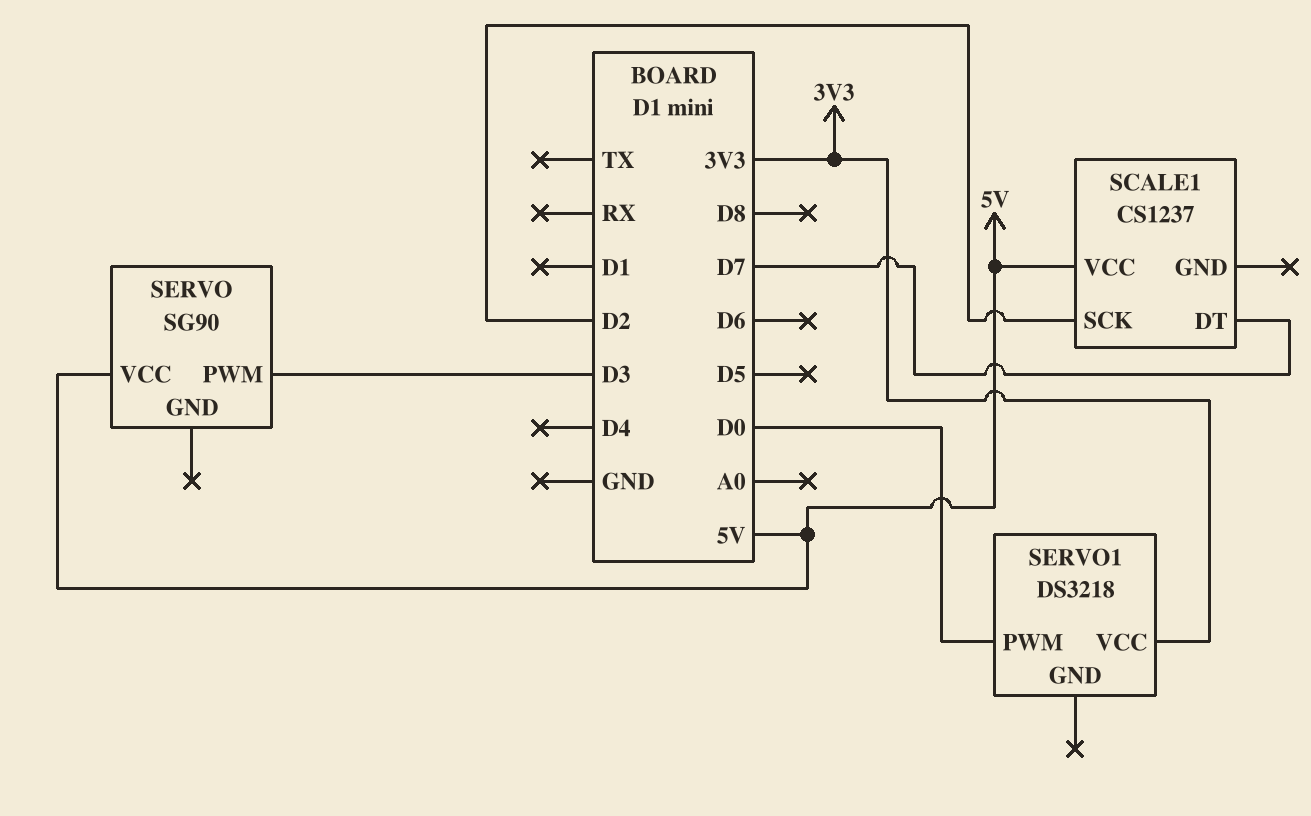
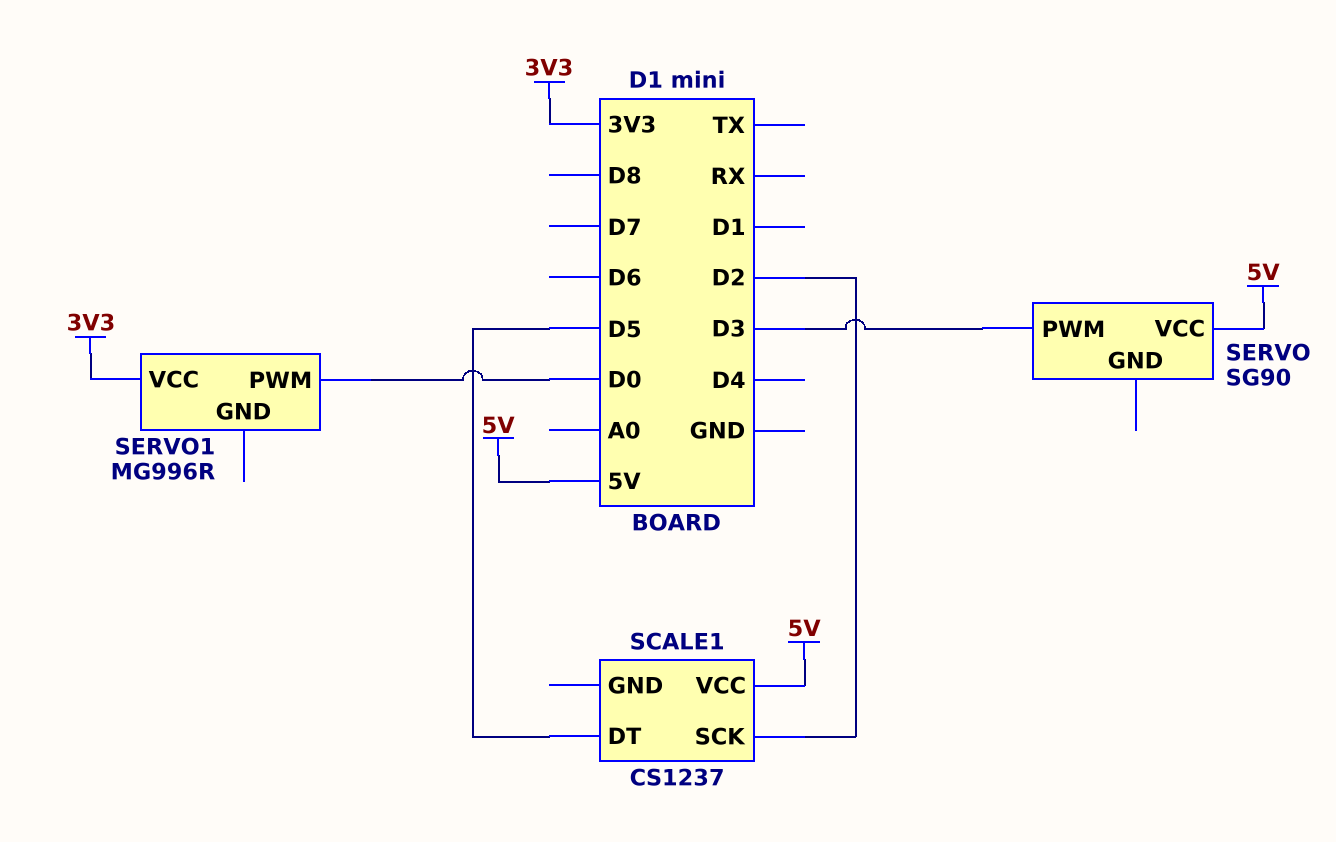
SCALE1 pin DT: D7 -> D5
SERVO1: DS3218 -> MG996R

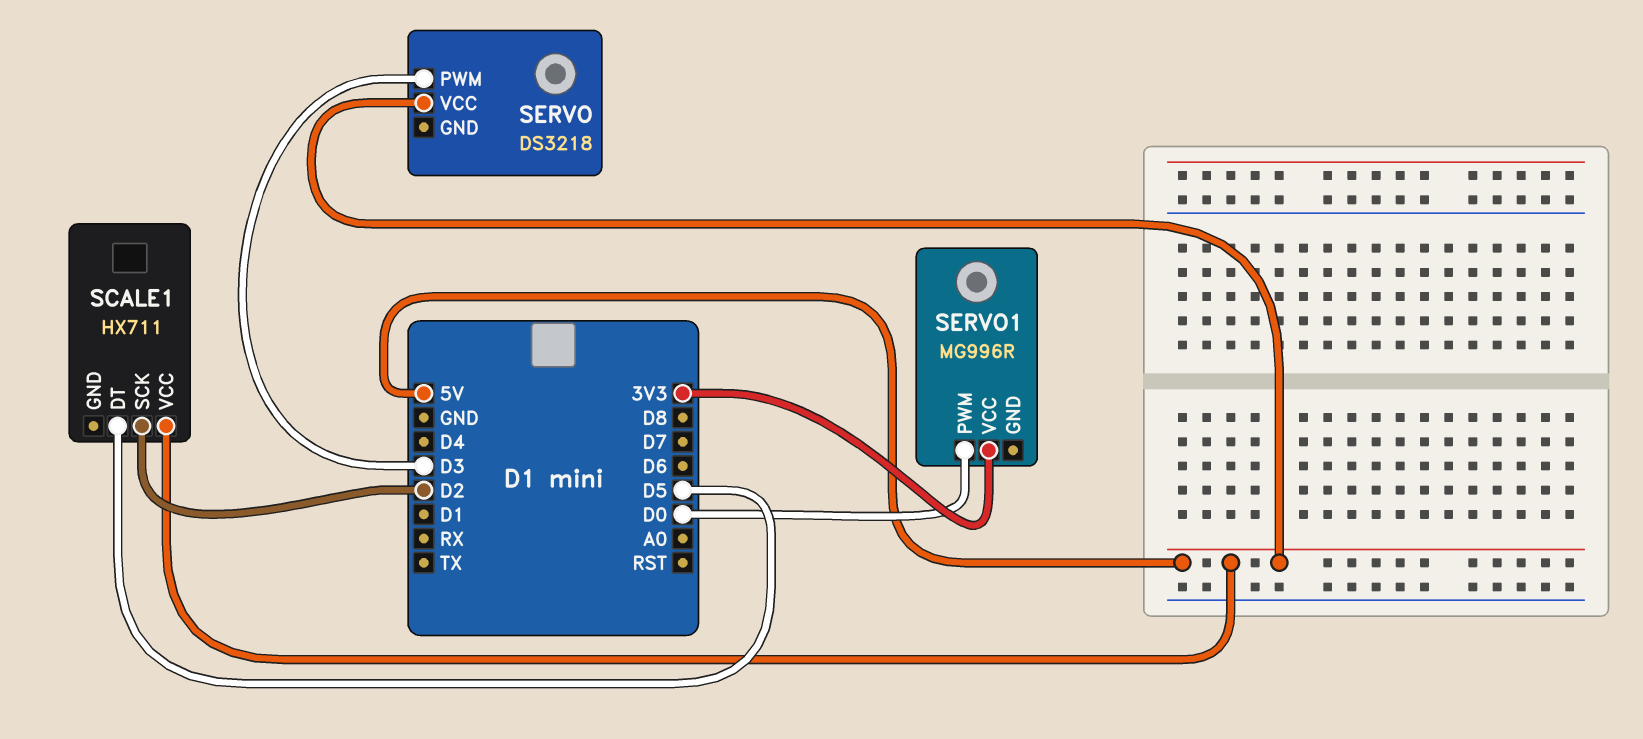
SCALE1: CS1237 -> HX711
SERVO: SG90 -> DS3218

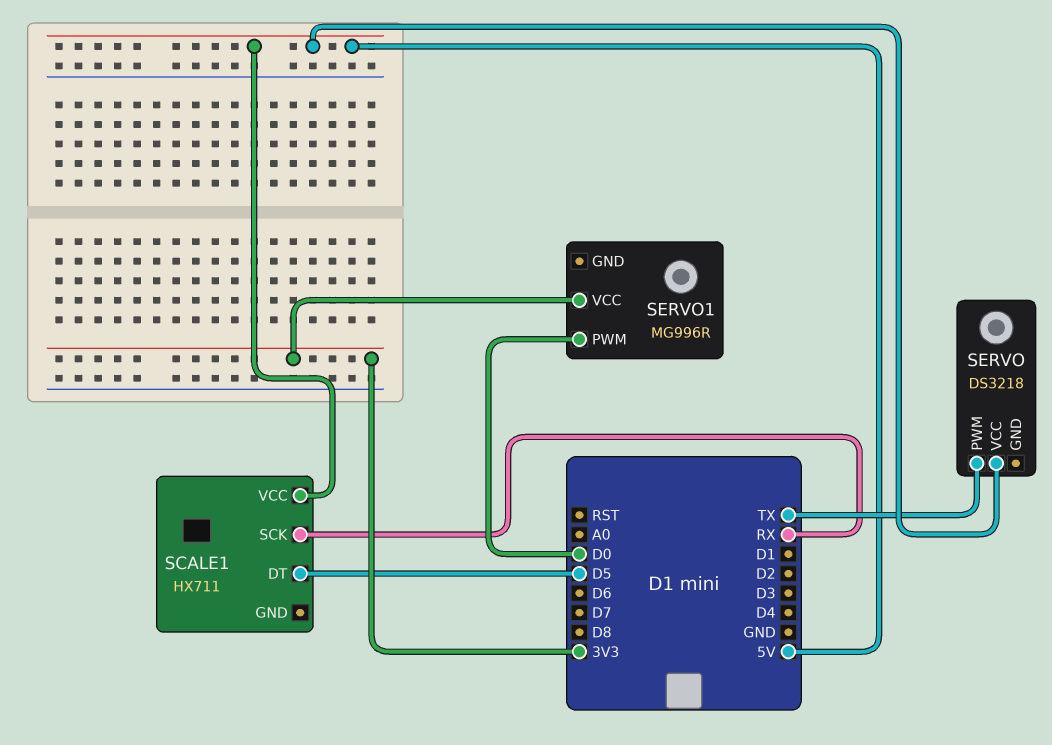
SCALE1 pin SCK: D2 -> RX
SERVO pin PWM: D3 -> TX

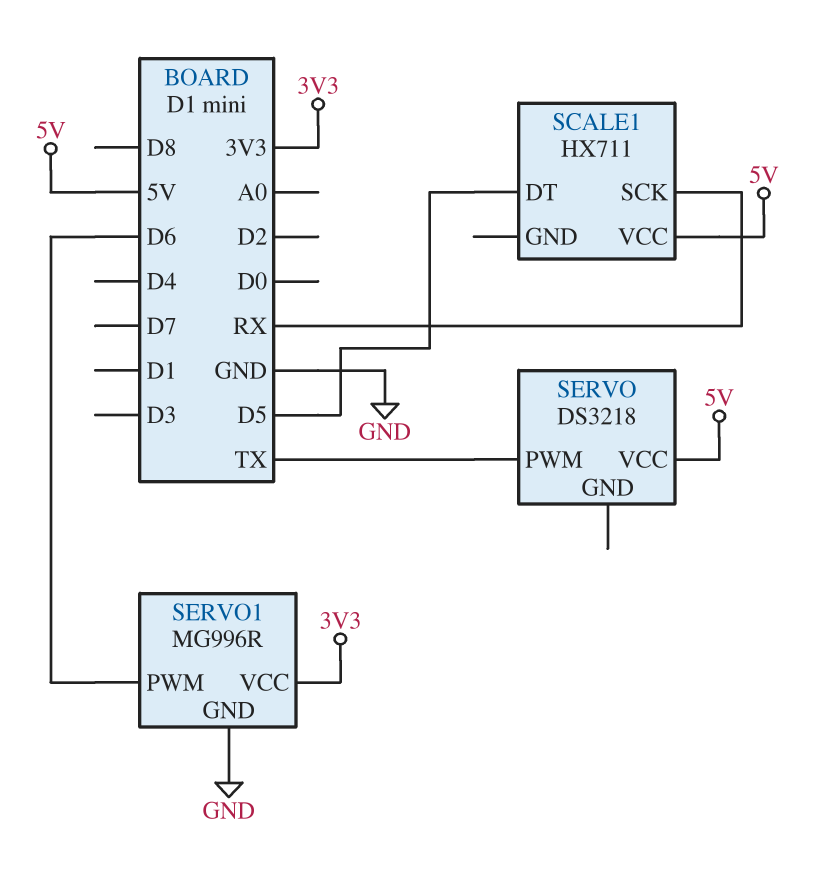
SERVO1 pin GND: none -> GND
SERVO1 pin PWM: D0 -> D6

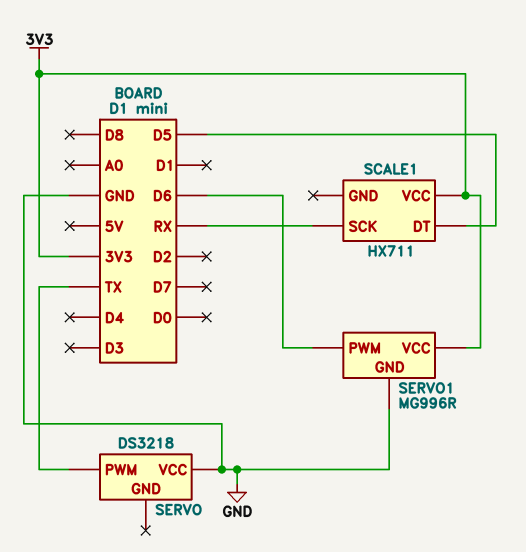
SCALE1 pin VCC: 5V -> 3V3
SERVO pin VCC: 5V -> GND

